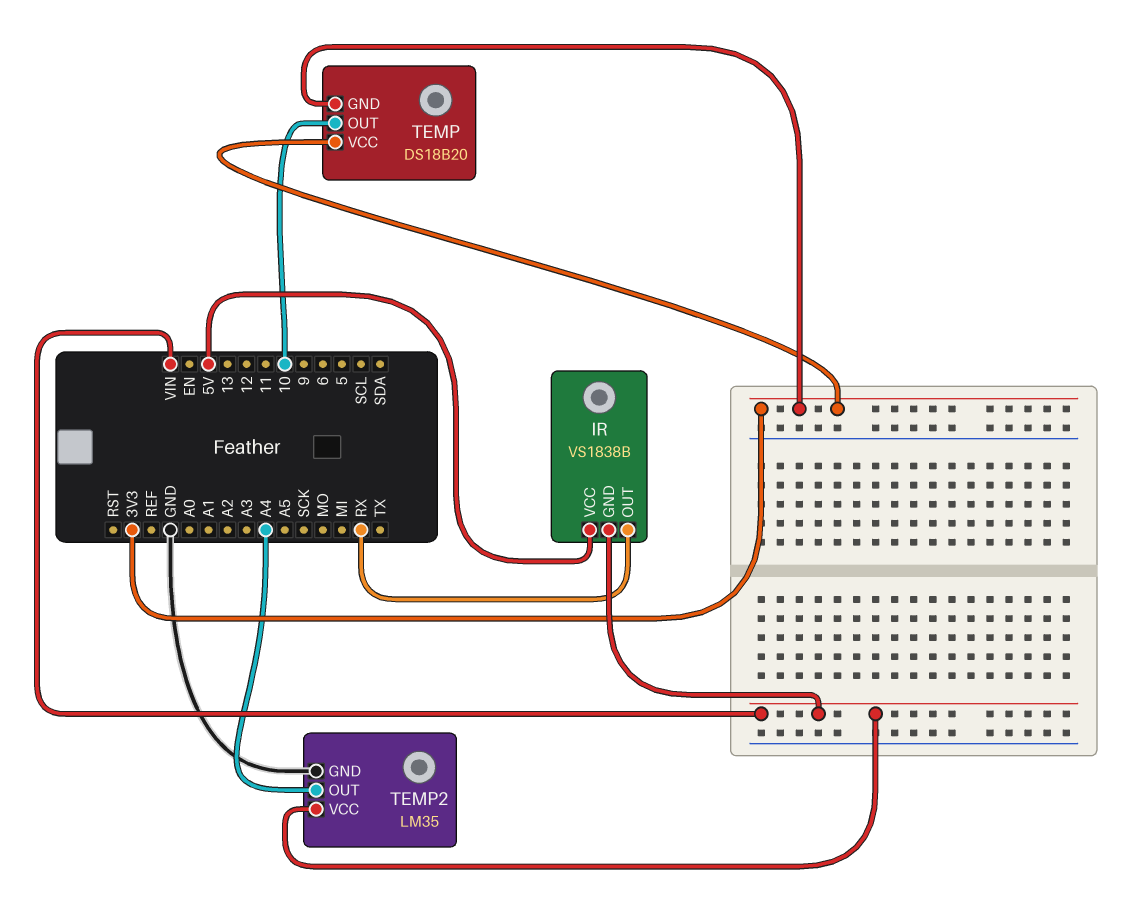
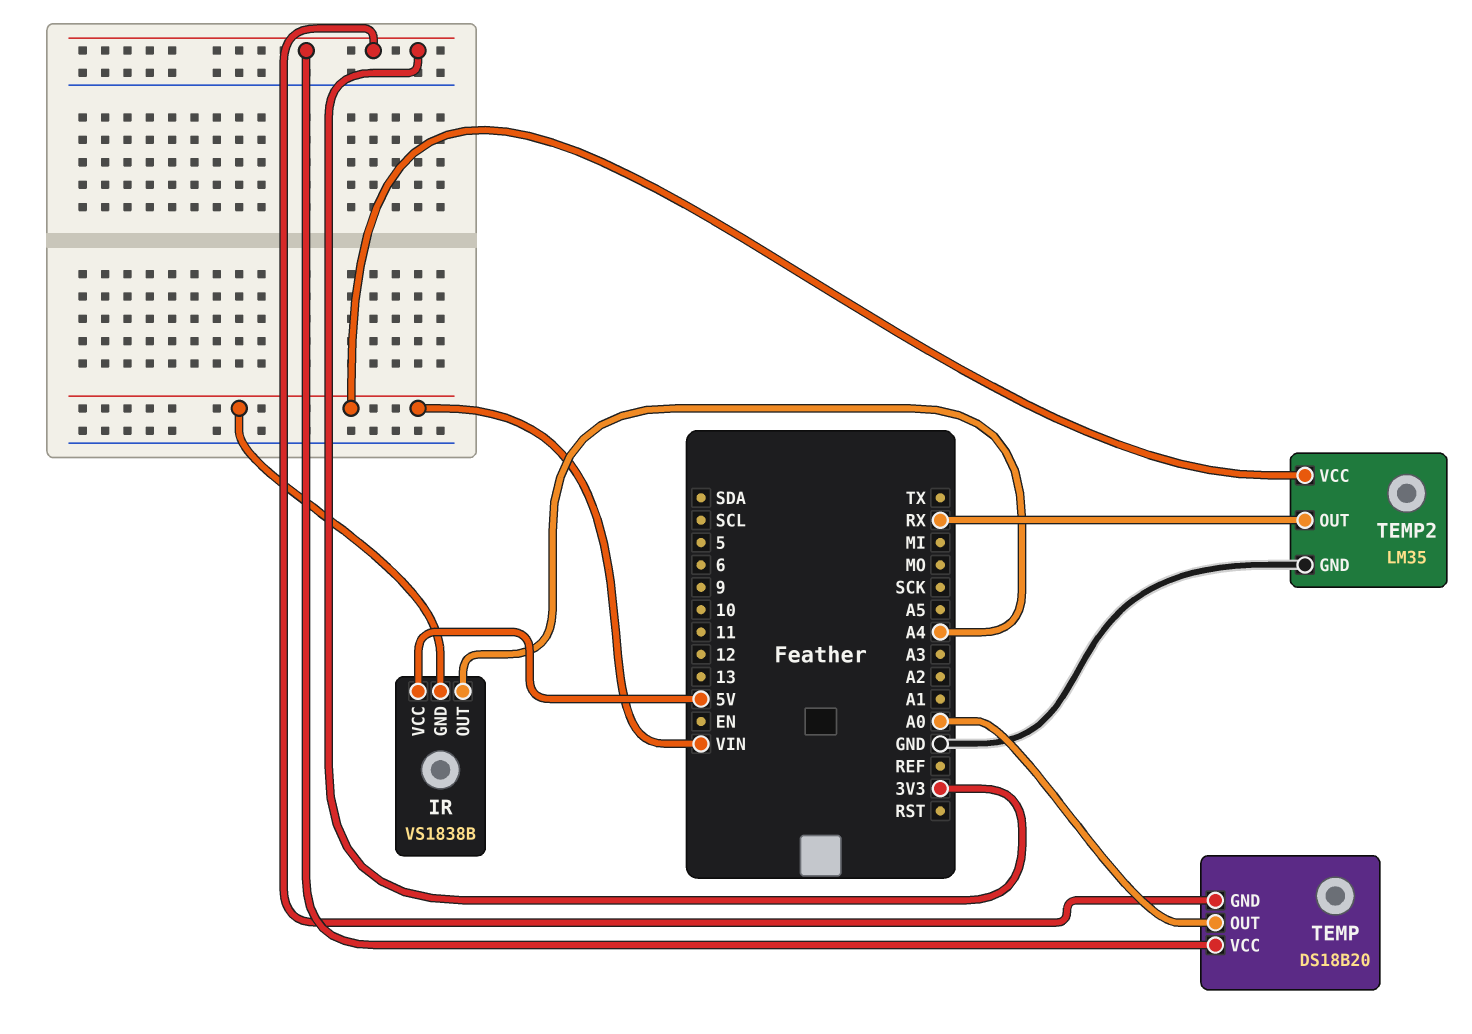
IR pin OUT: RX -> A4
TEMP pin OUT: 10 -> A0
TEMP2 pin OUT: A4 -> RX

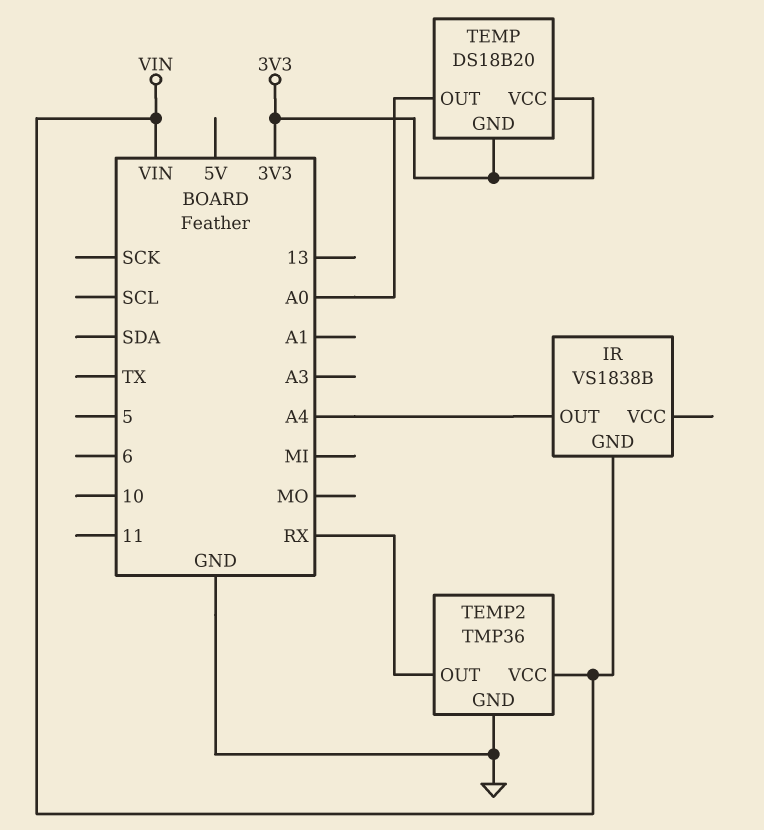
IR pin VCC: 5V -> none
TEMP2: LM35 -> TMP36

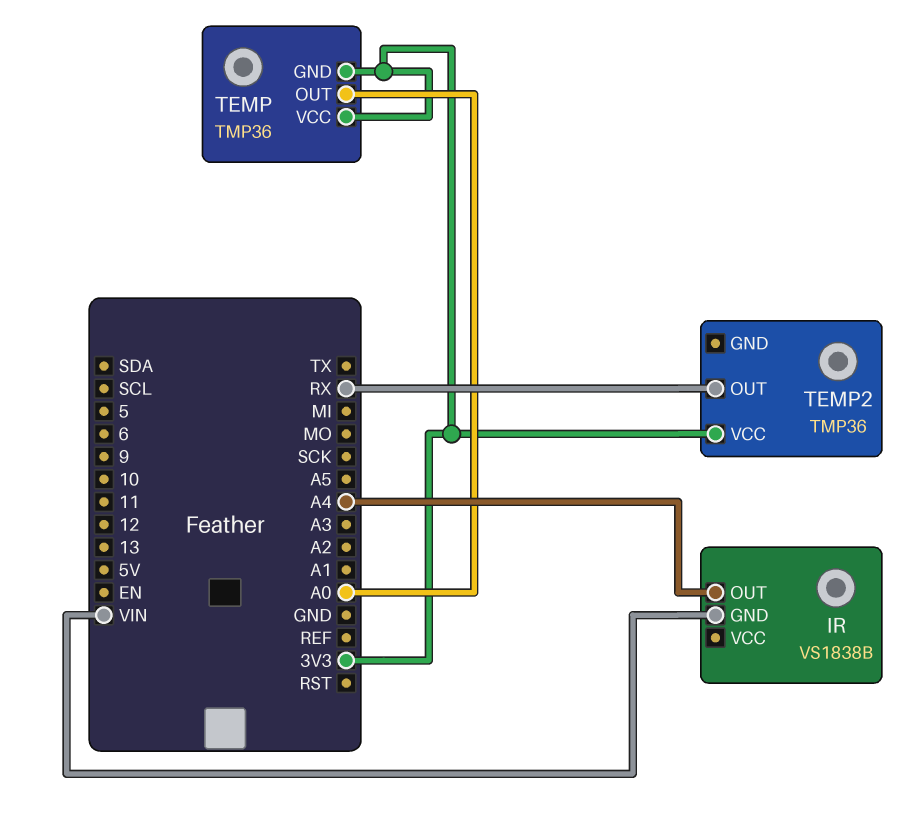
TEMP: DS18B20 -> TMP36
TEMP2 pin GND: GND -> none
TEMP2 pin VCC: VIN -> 3V3

